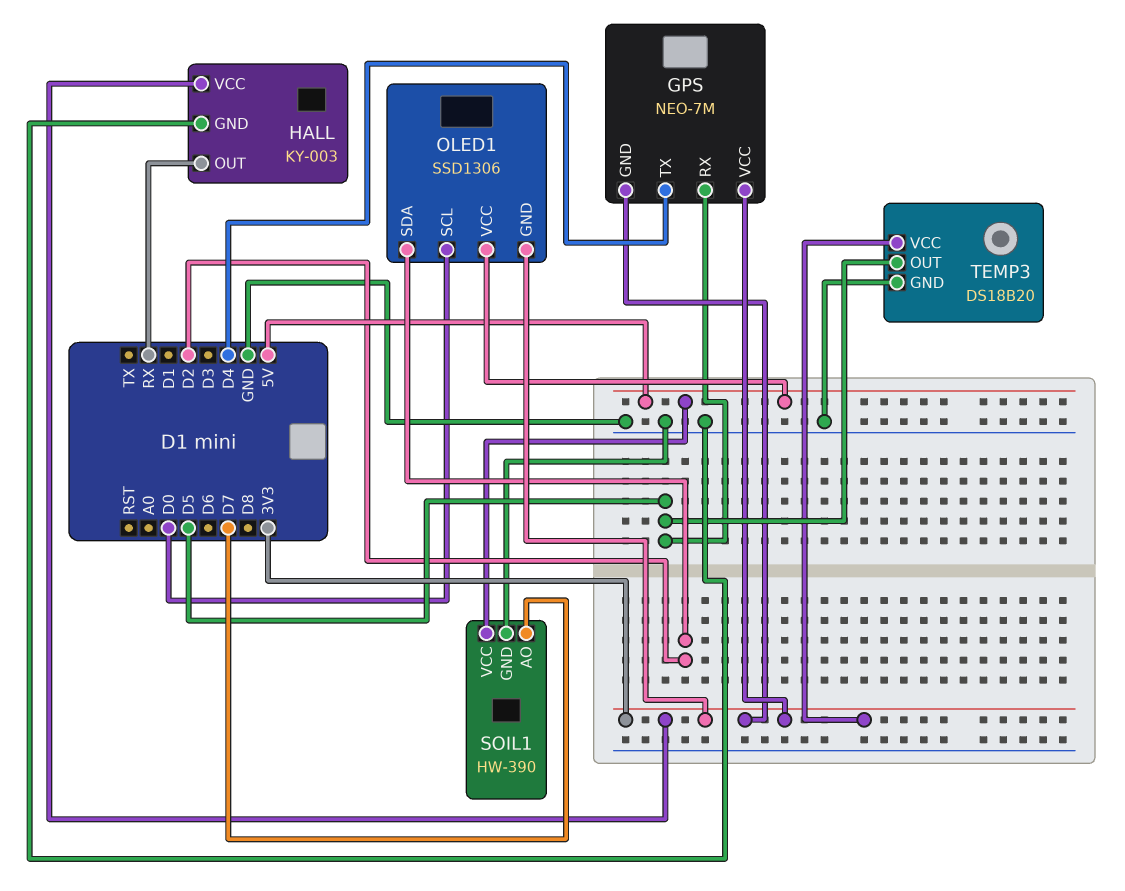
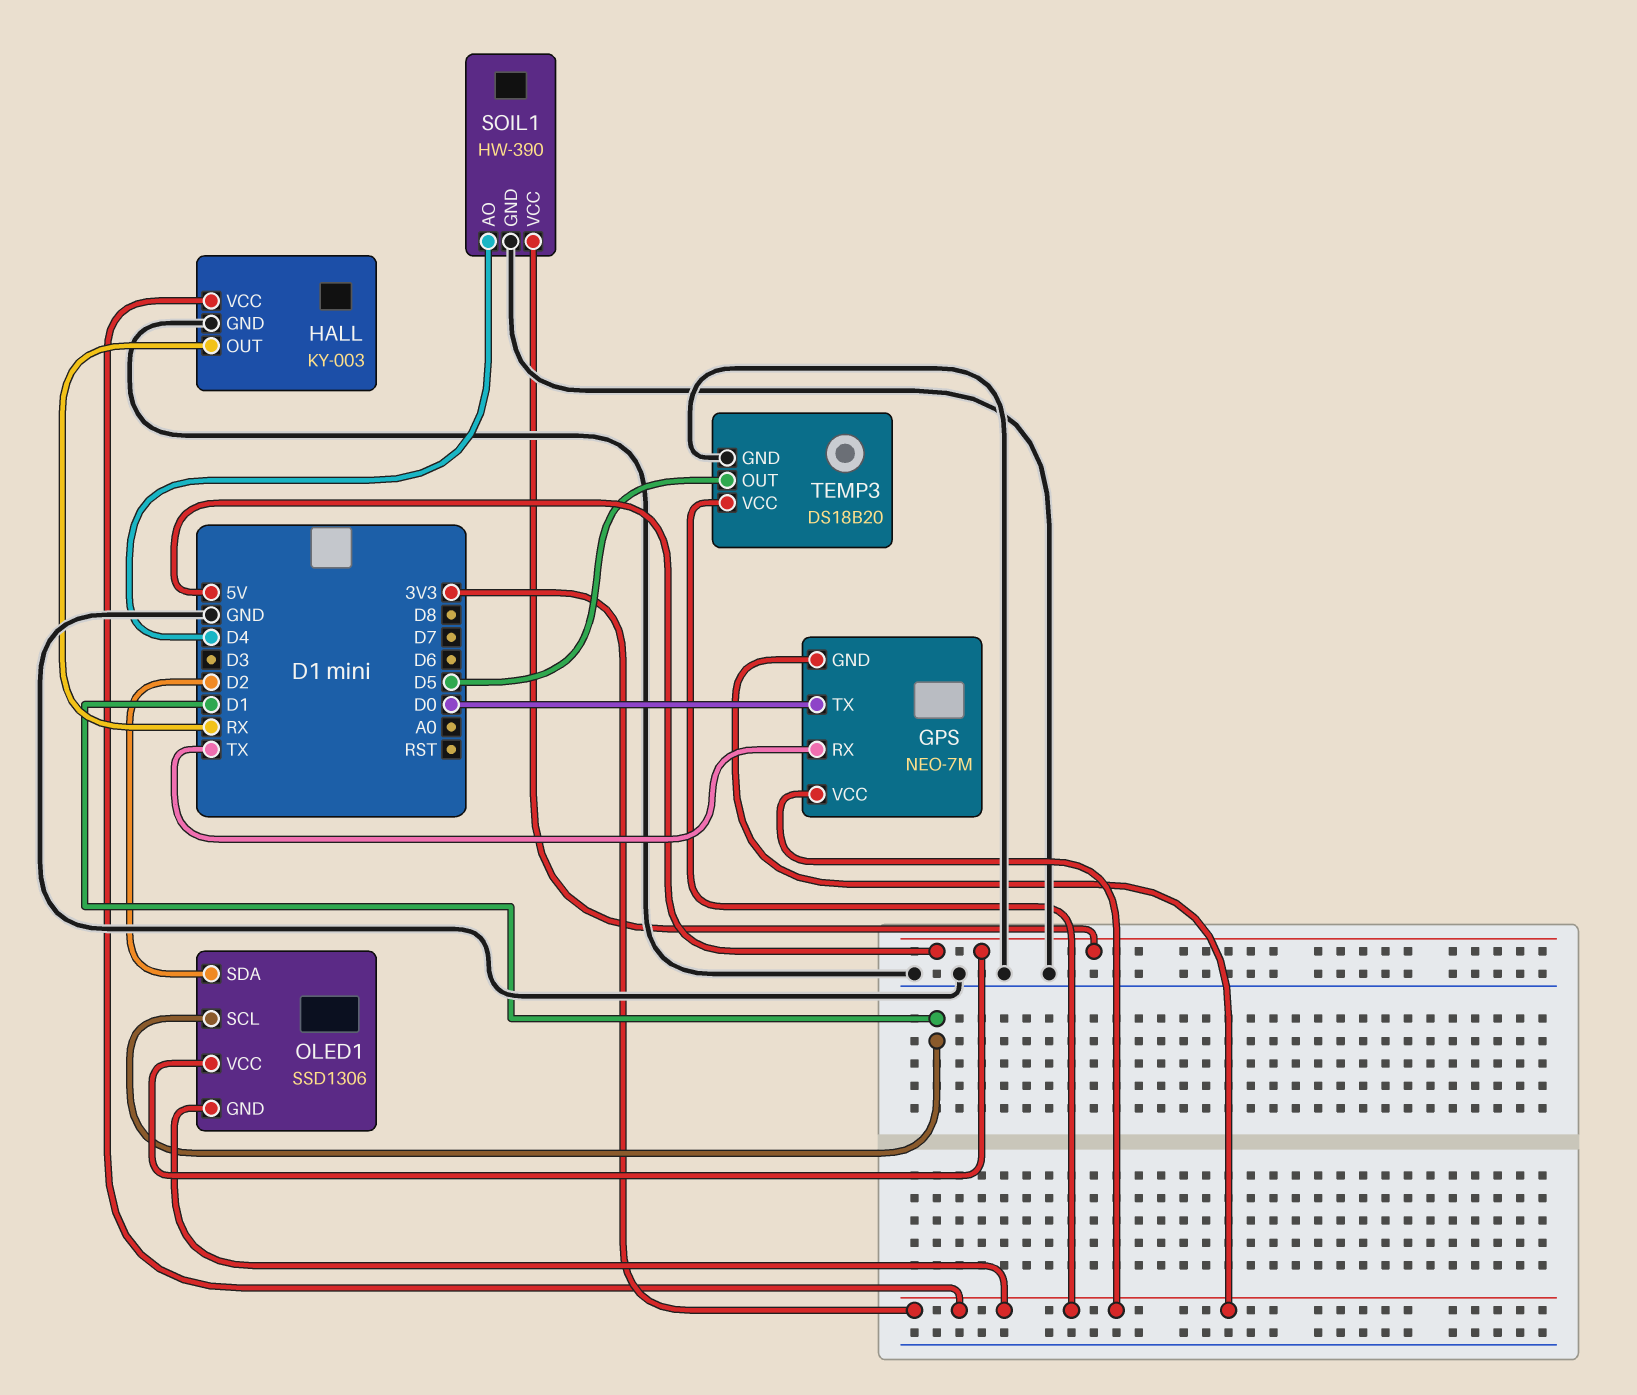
GPS pin RX: D5 -> TX
GPS pin TX: D4 -> D0
OLED1 pin SCL: D0 -> D1
SOIL1 pin AO: D7 -> D4

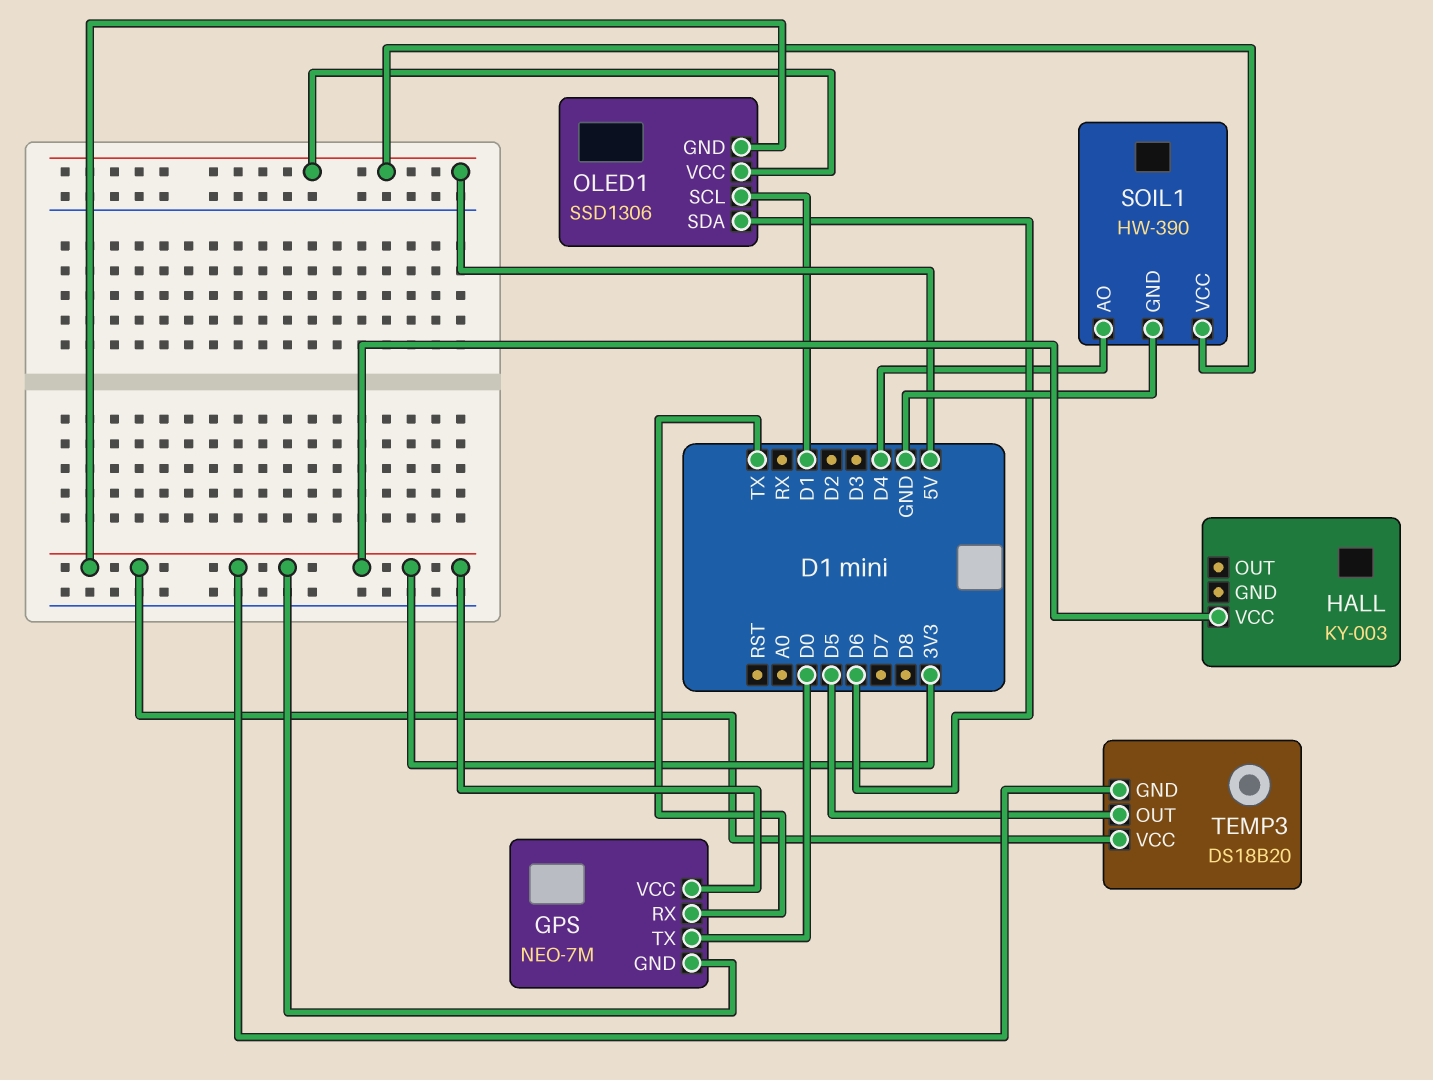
HALL pin GND: GND -> none
HALL pin OUT: RX -> none
OLED1 pin SDA: D2 -> D6
TEMP3 pin GND: GND -> 3V3

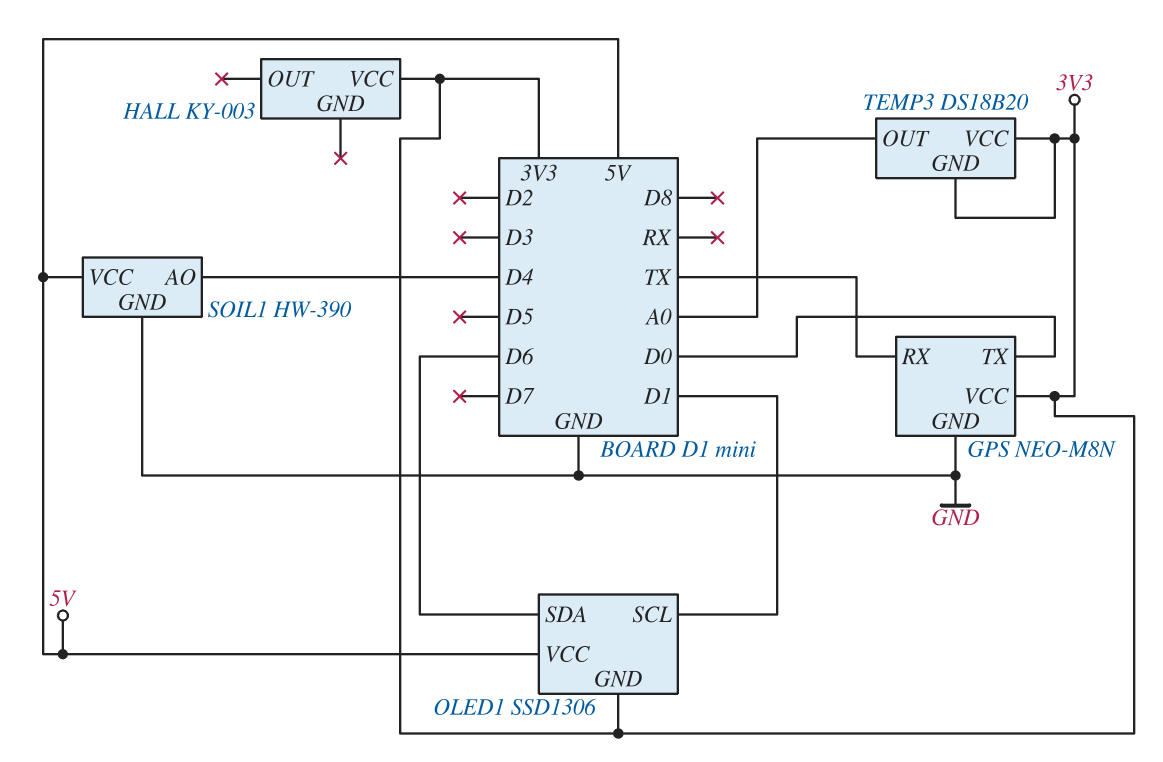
GPS: NEO-7M -> NEO-M8N
GPS pin GND: 3V3 -> GND
TEMP3 pin OUT: D5 -> A0

